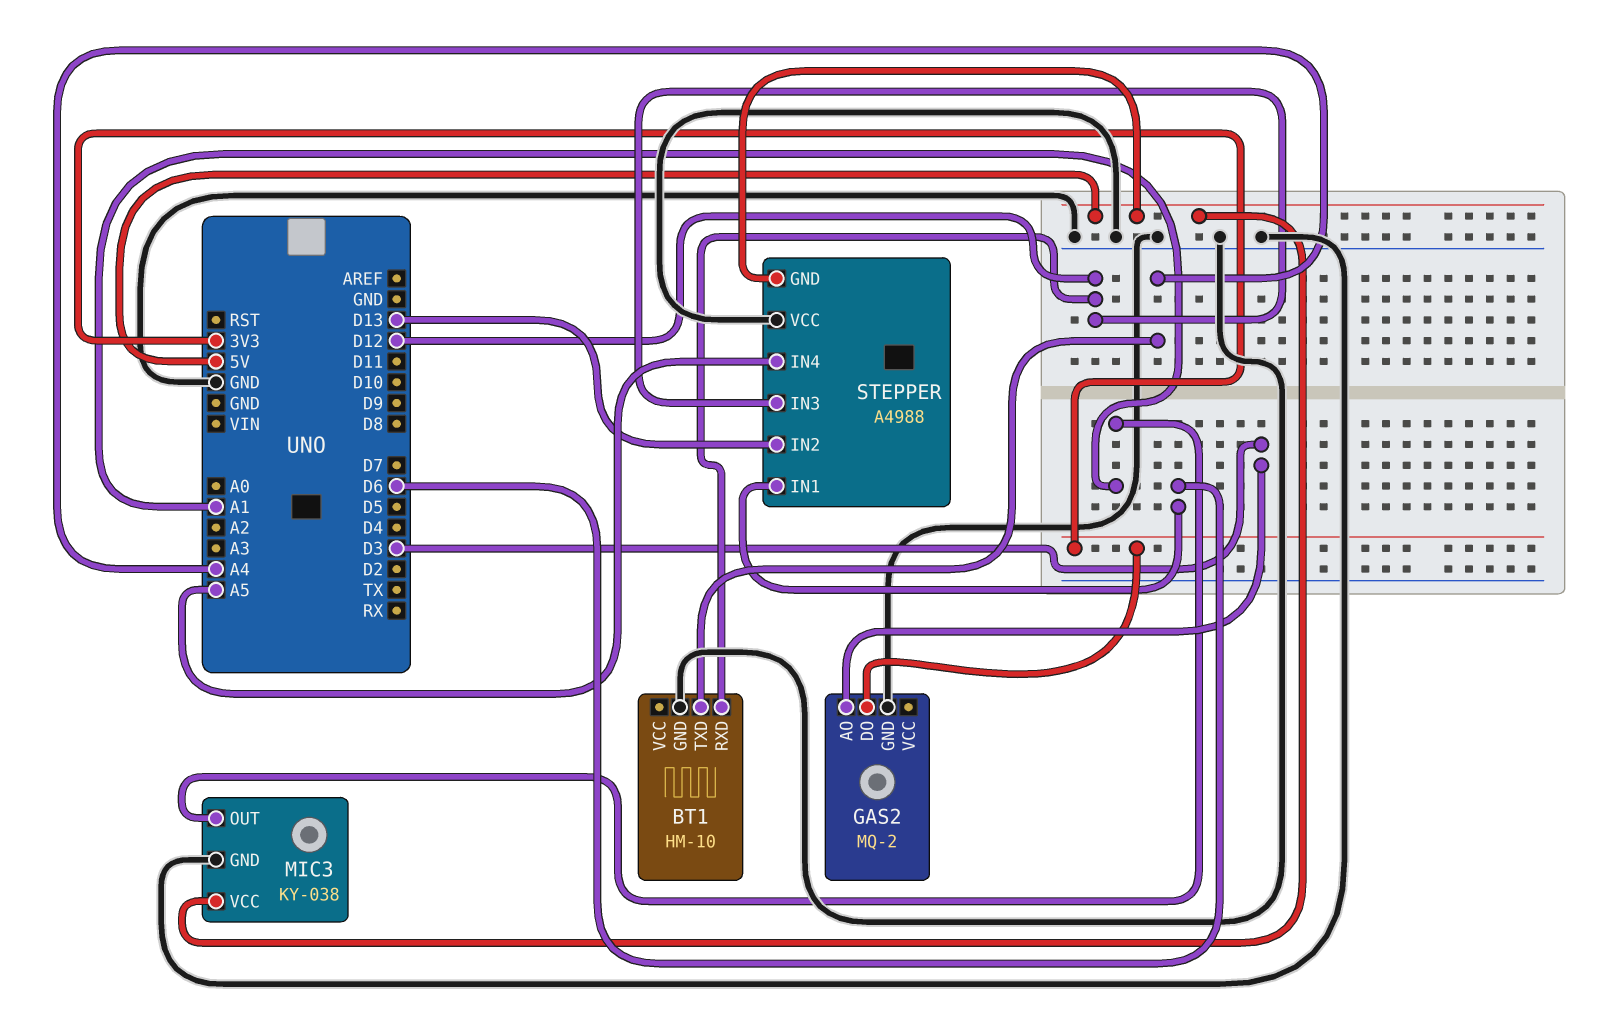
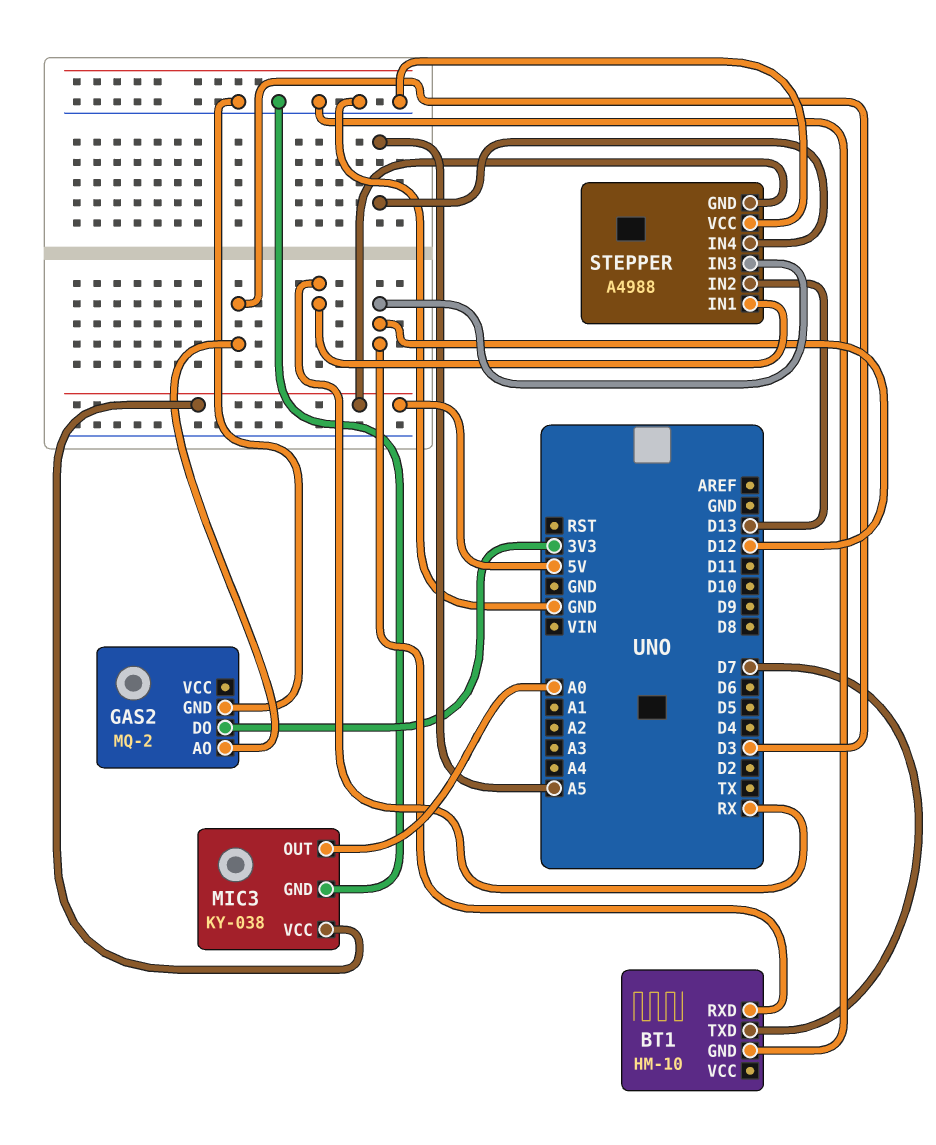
BT1 pin TXD: A4 -> D7
MIC3 pin OUT: A1 -> A0
STEPPER pin IN1: D6 -> RX

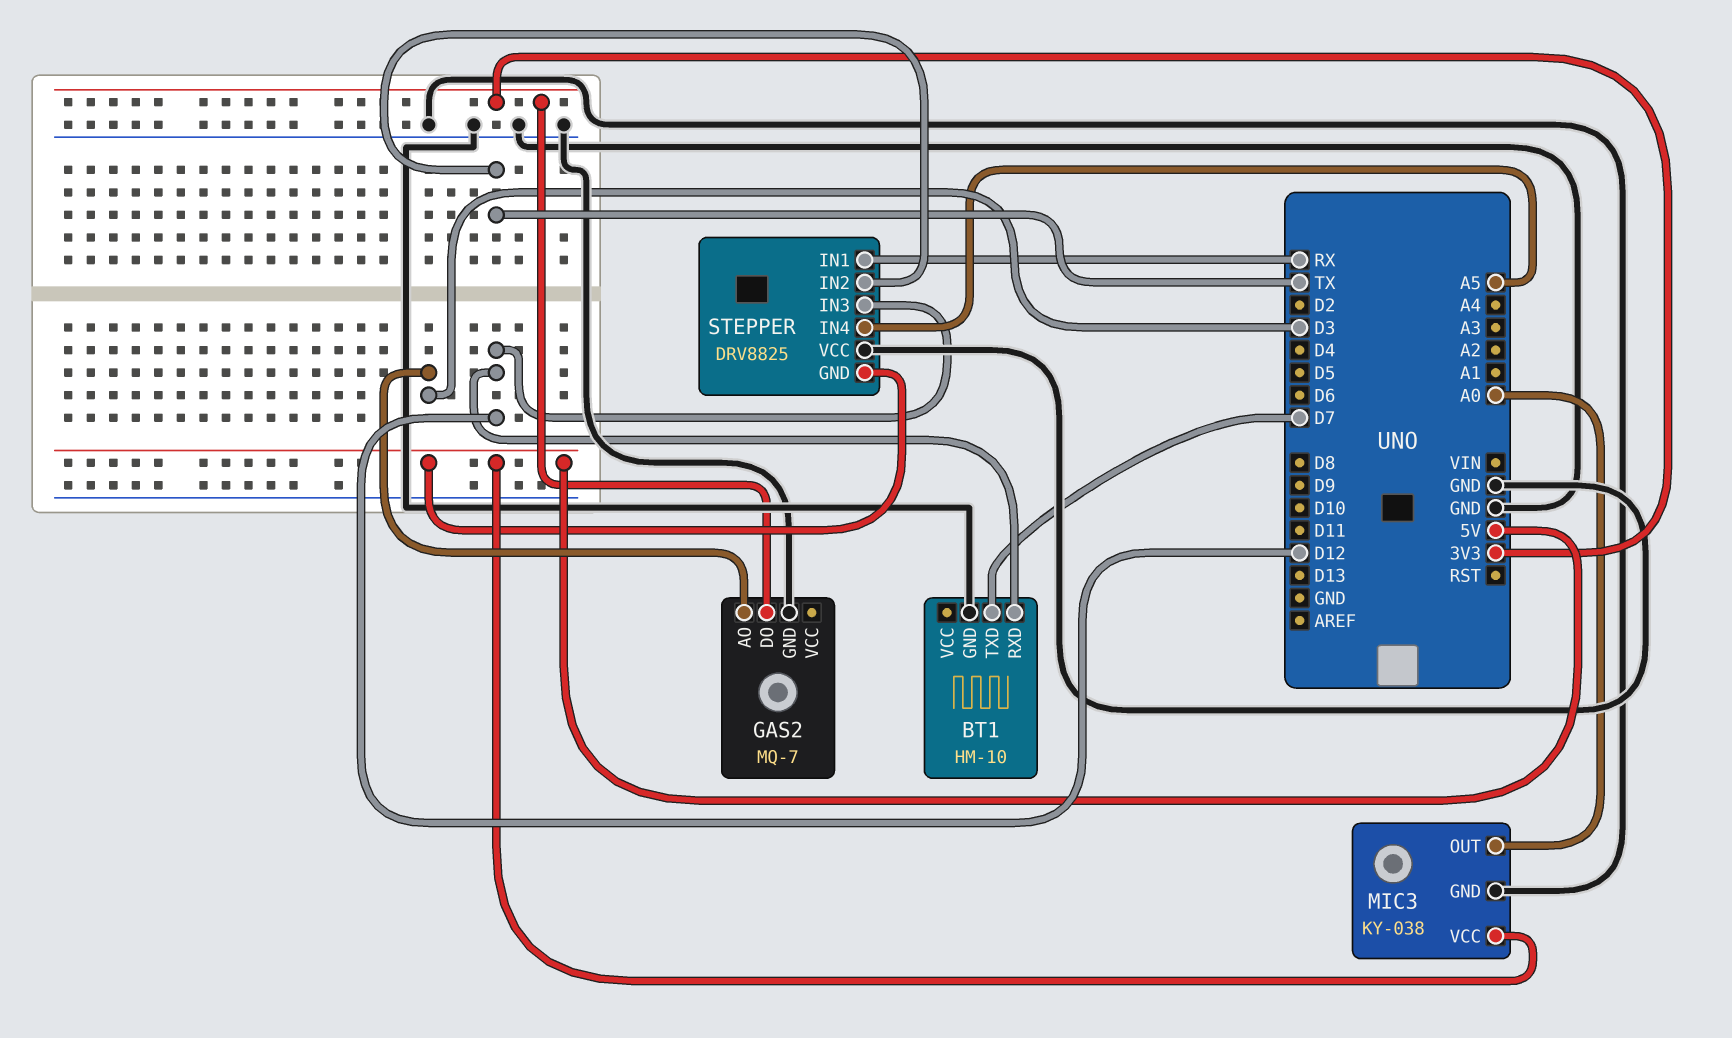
GAS2: MQ-2 -> MQ-7
STEPPER: A4988 -> DRV8825
STEPPER pin IN2: D13 -> TX

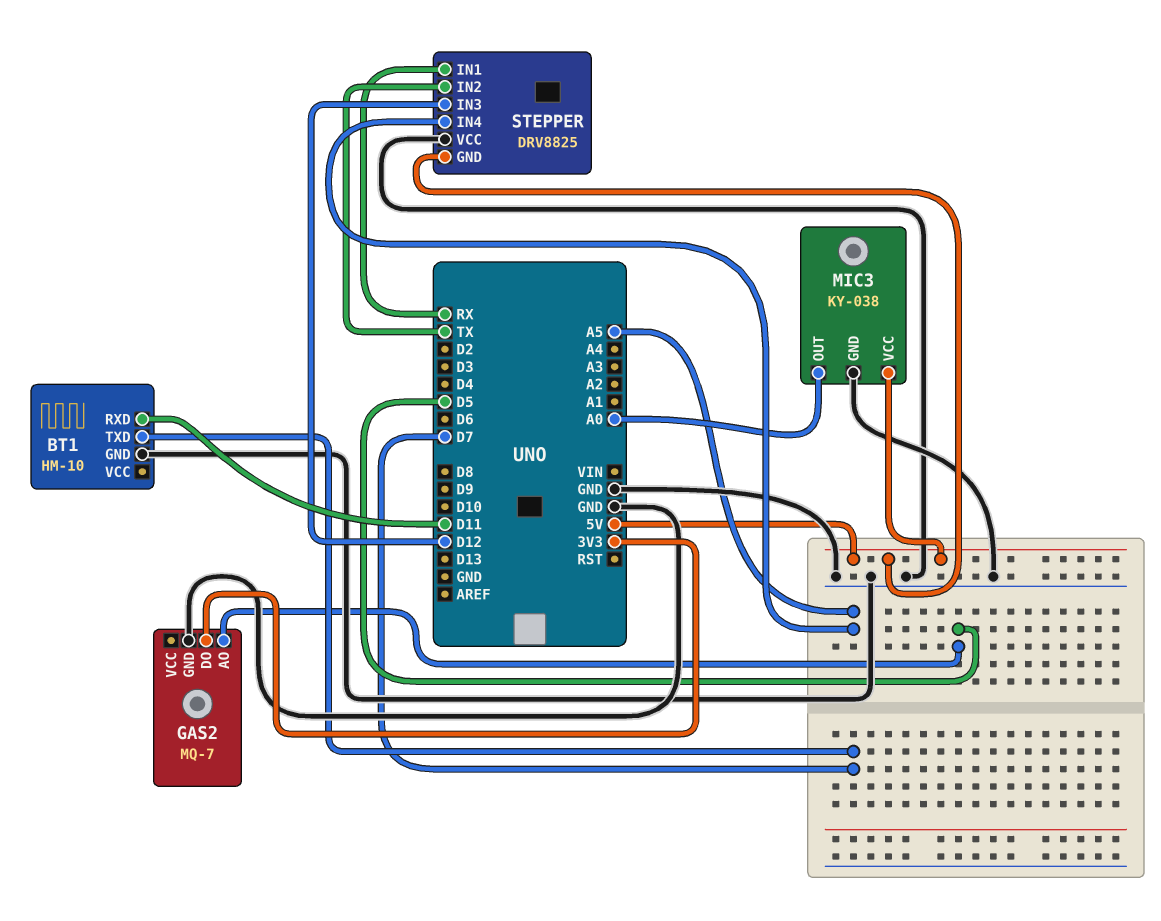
BT1 pin RXD: D12 -> D11
GAS2 pin AO: D3 -> D5

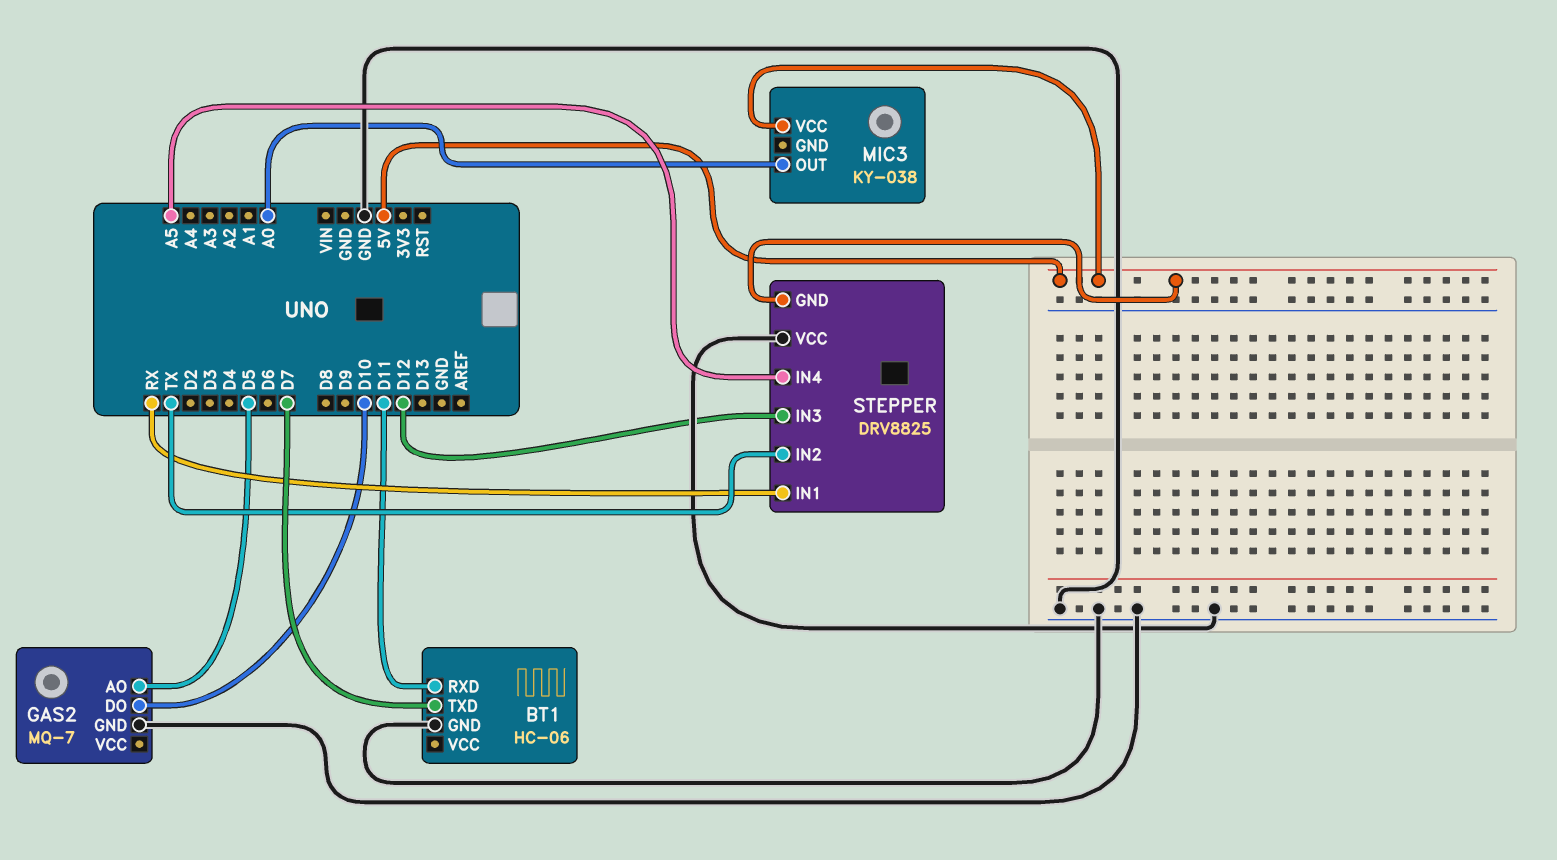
BT1: HM-10 -> HC-06
GAS2 pin DO: 3V3 -> D10
MIC3 pin GND: GND -> none

